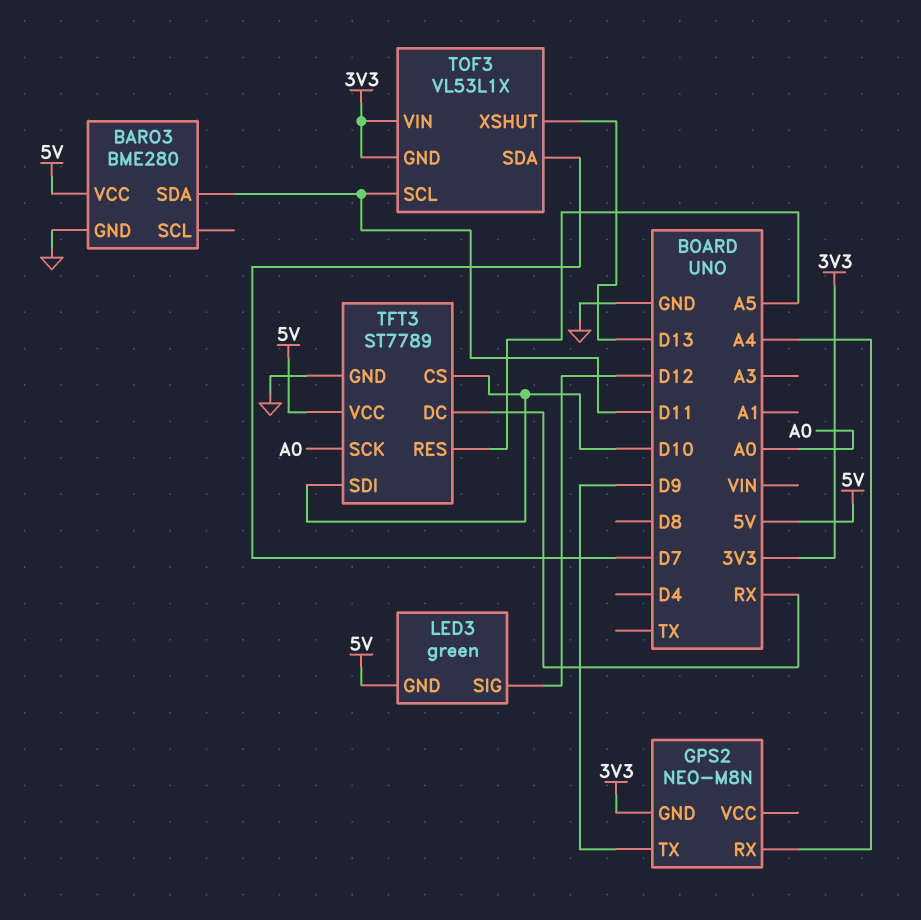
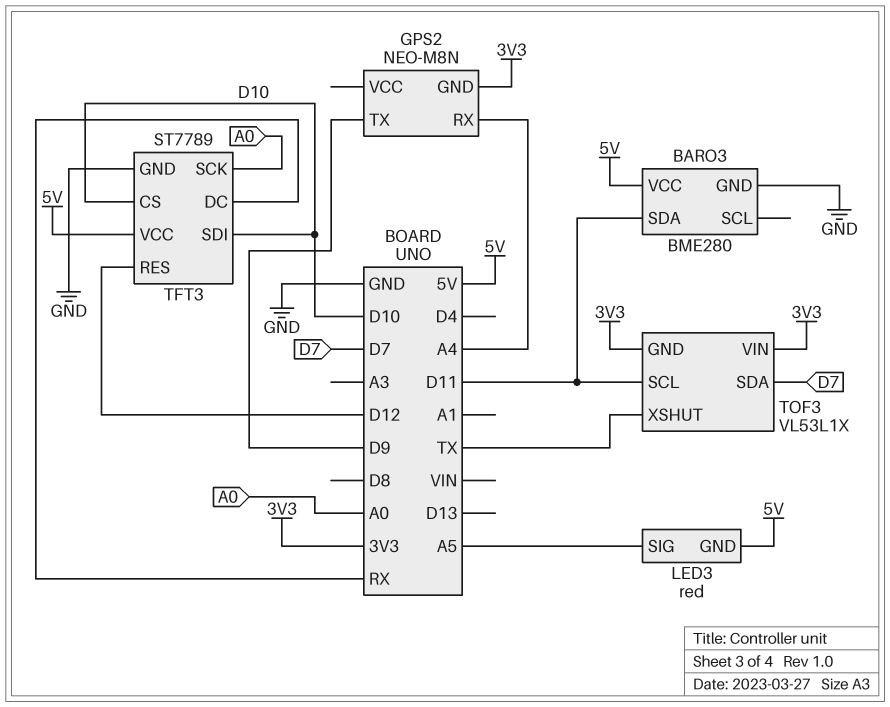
LED3: green -> red
LED3 pin SIG: D12 -> A5
TFT3 pin RES: A5 -> D12
TOF3 pin XSHUT: D13 -> TX

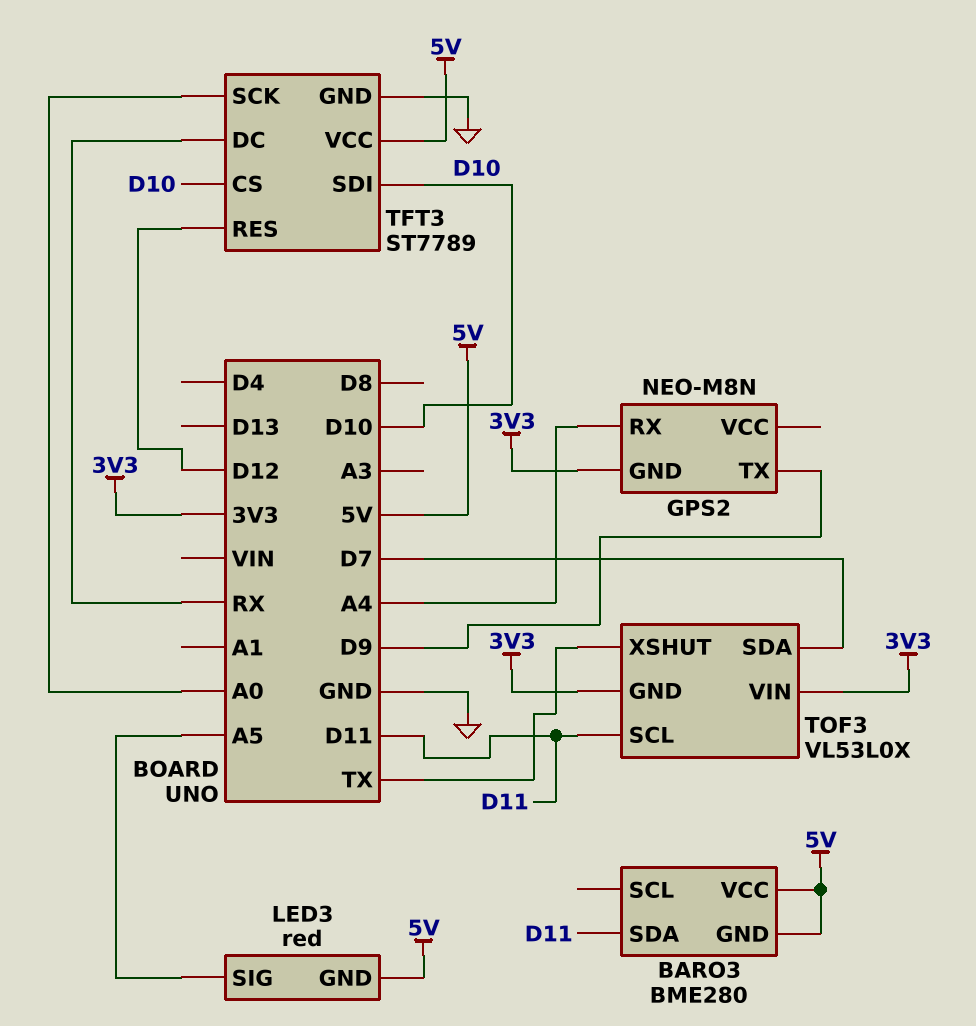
BARO3 pin GND: GND -> 5V
TOF3: VL53L1X -> VL53L0X

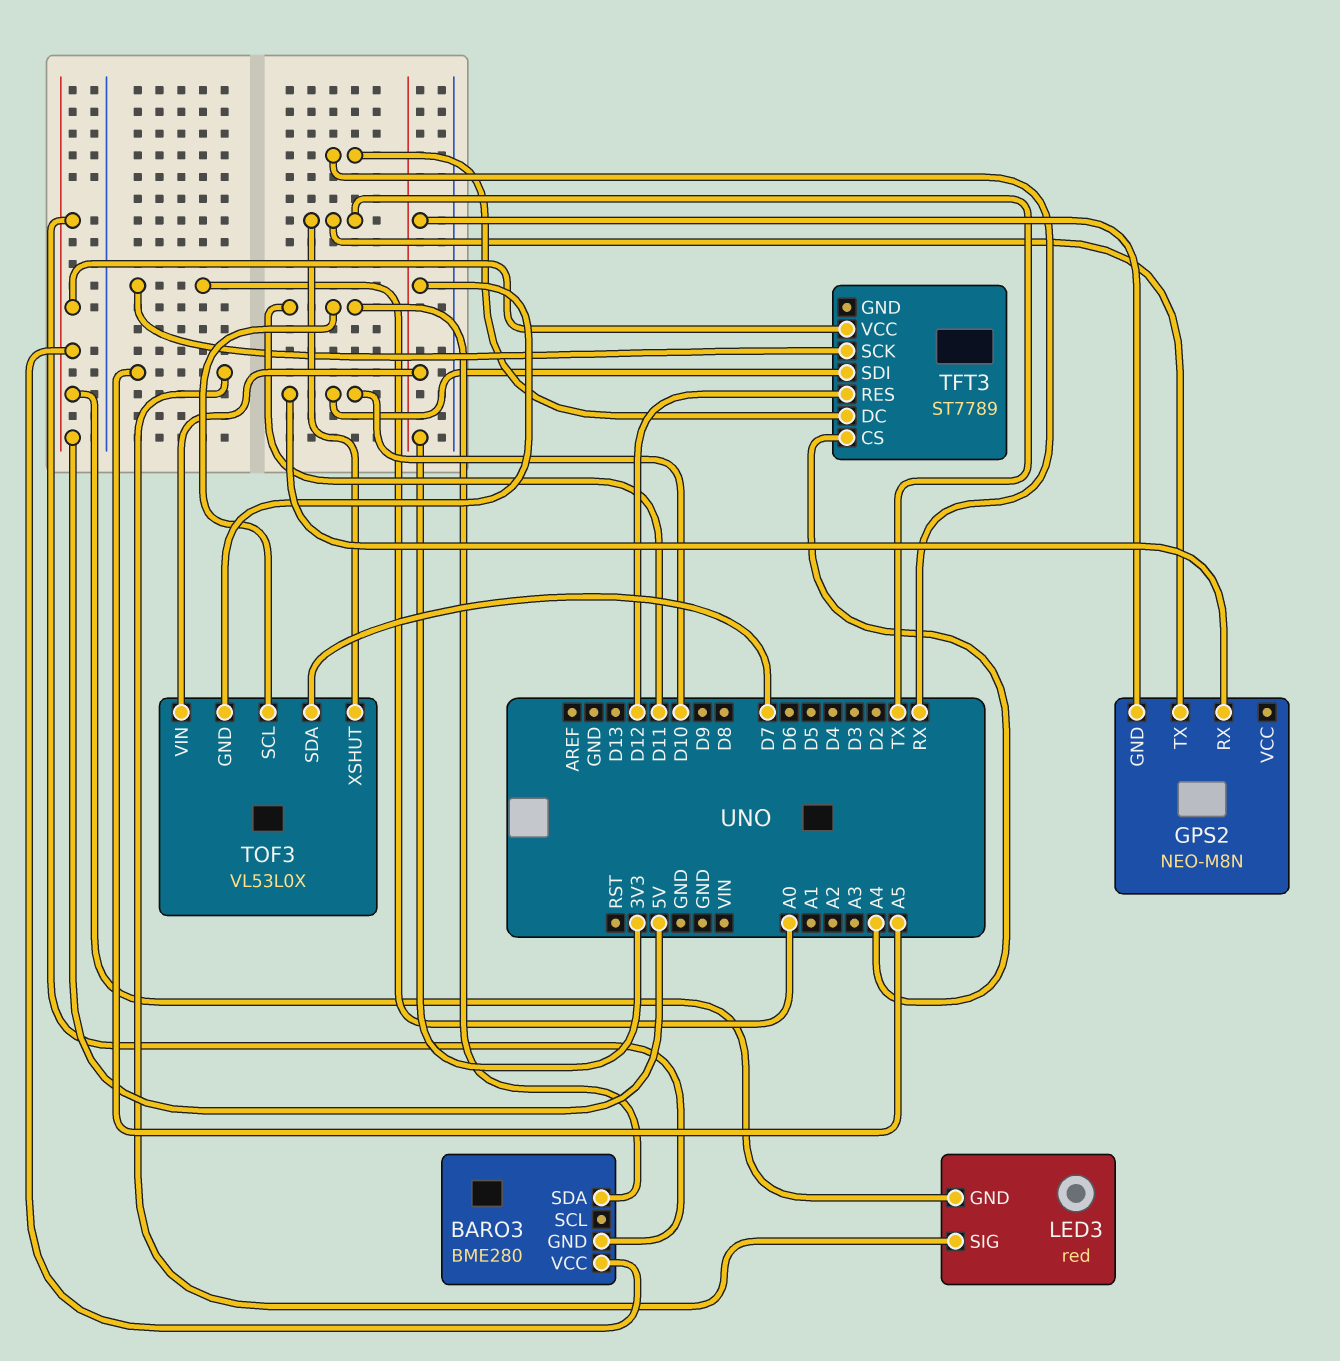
GPS2 pin RX: A4 -> D10
GPS2 pin TX: D9 -> TX
TFT3 pin CS: D10 -> A4
TFT3 pin GND: GND -> none

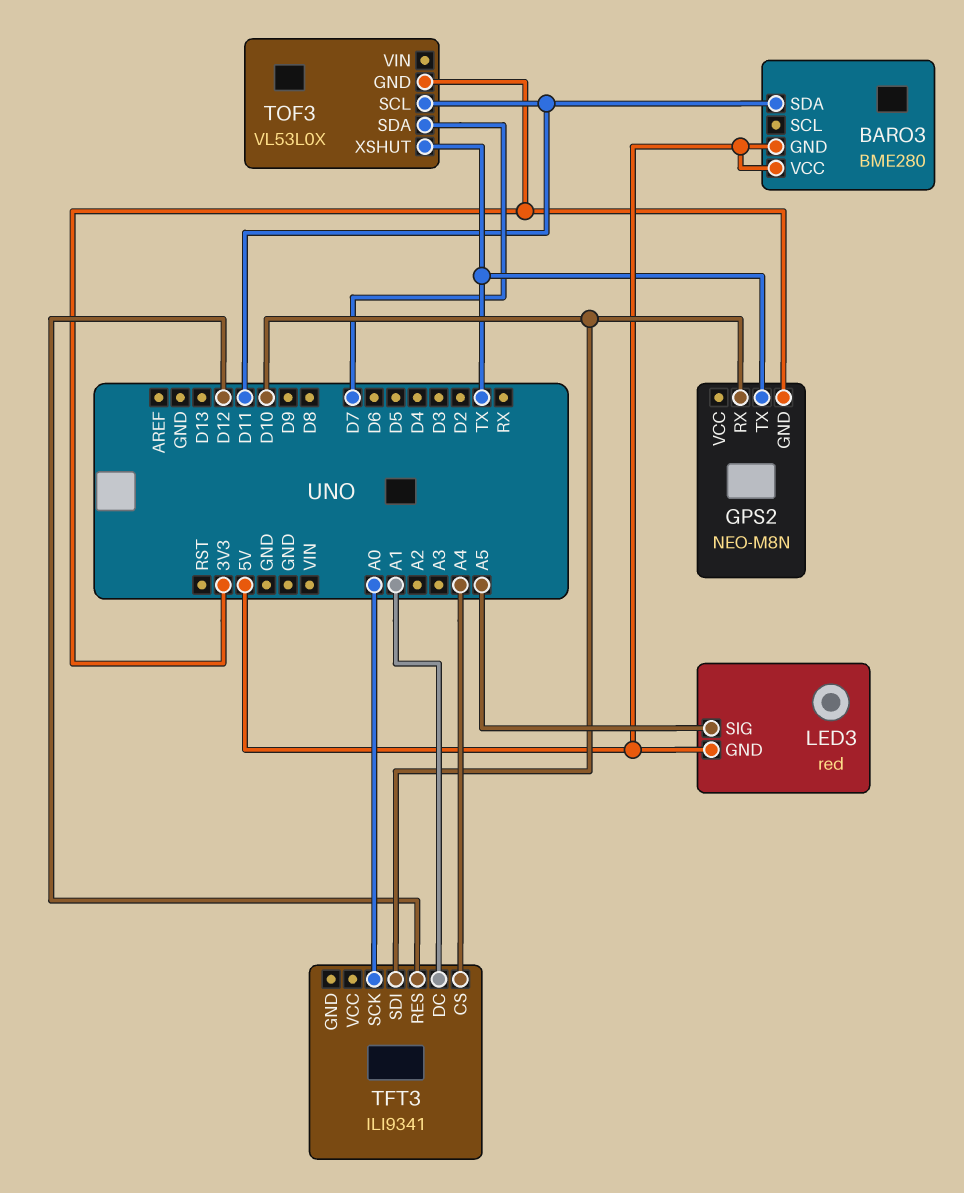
TFT3: ST7789 -> ILI9341
TFT3 pin DC: RX -> A1
TFT3 pin VCC: 5V -> none
TOF3 pin VIN: 3V3 -> none

